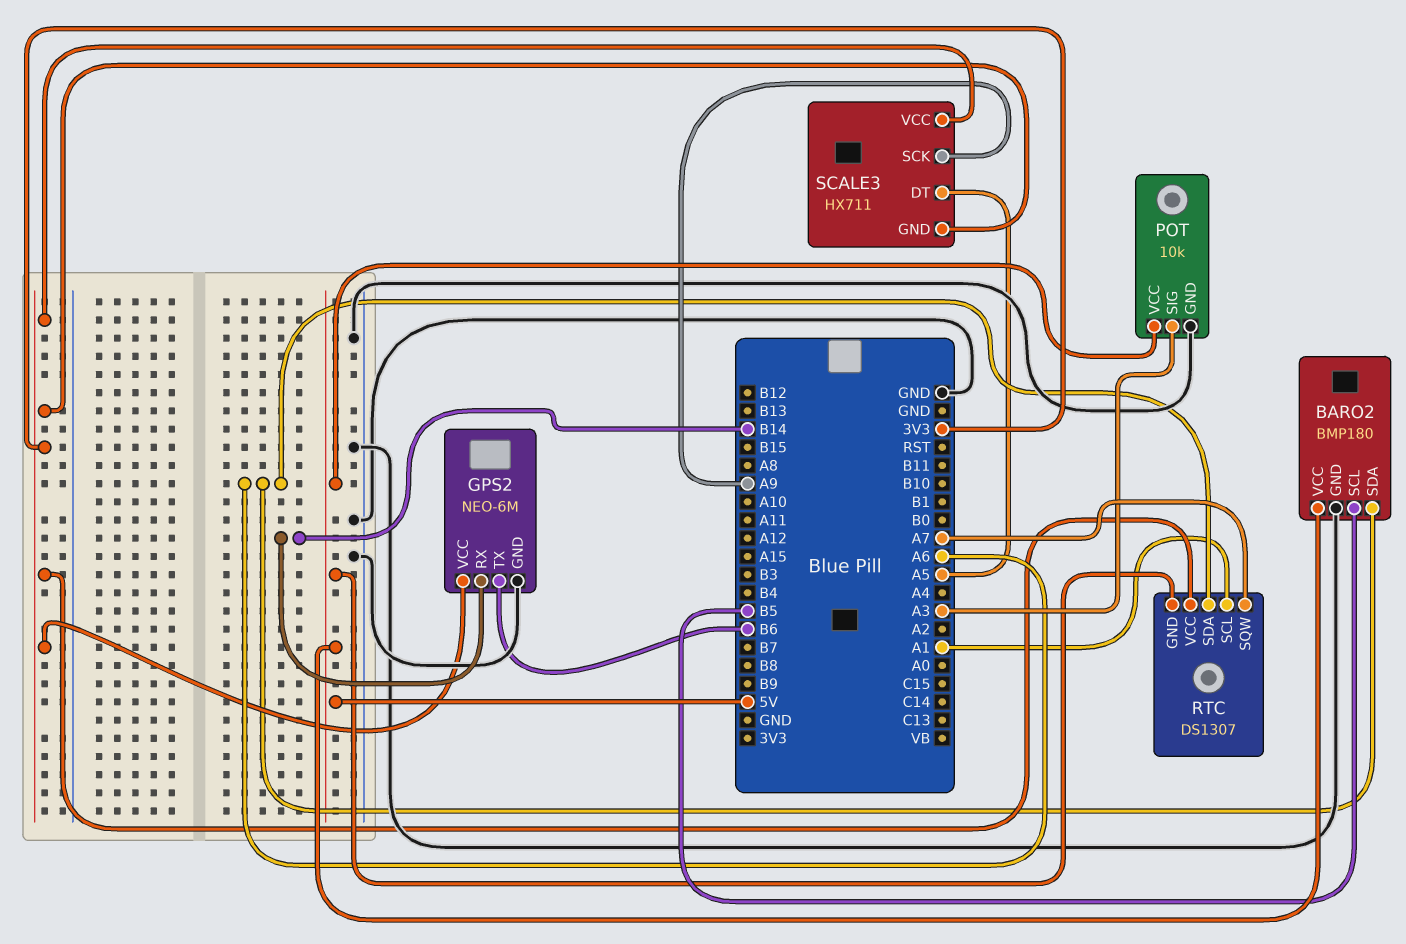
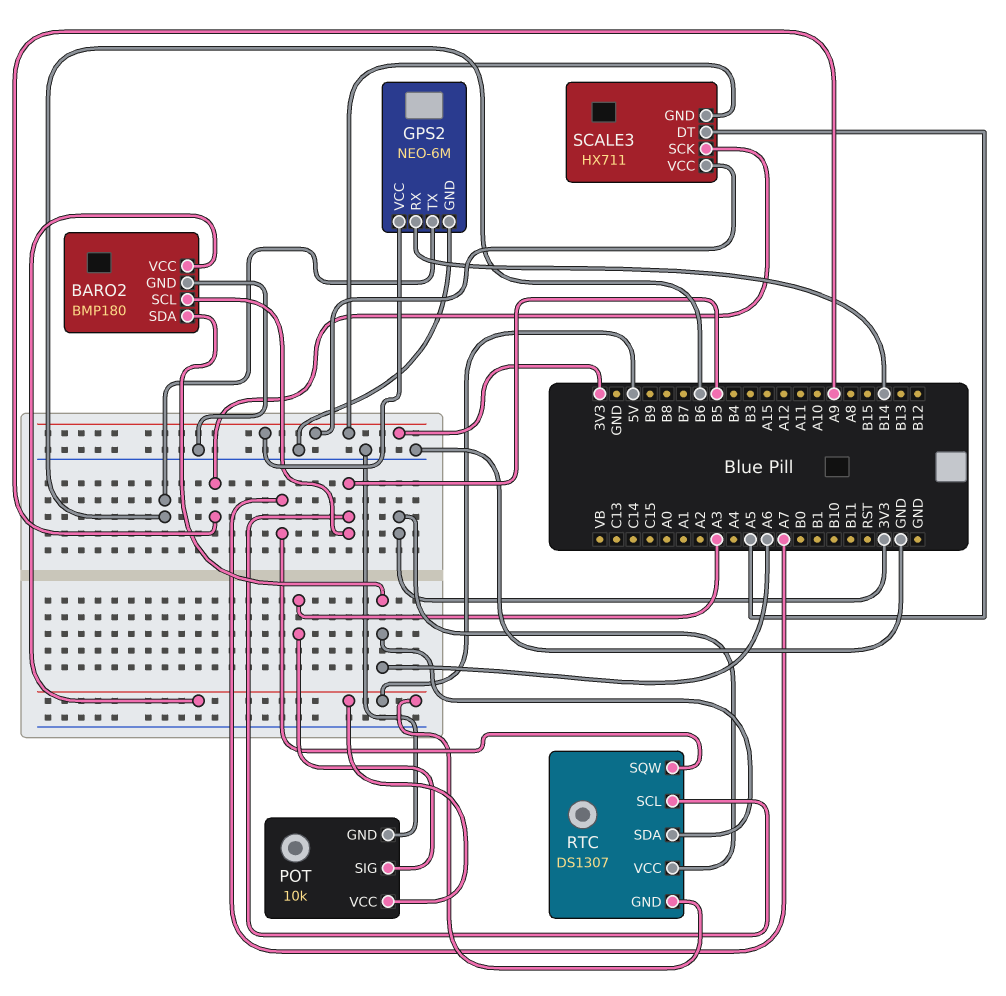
RTC pin SCL: A1 -> B5

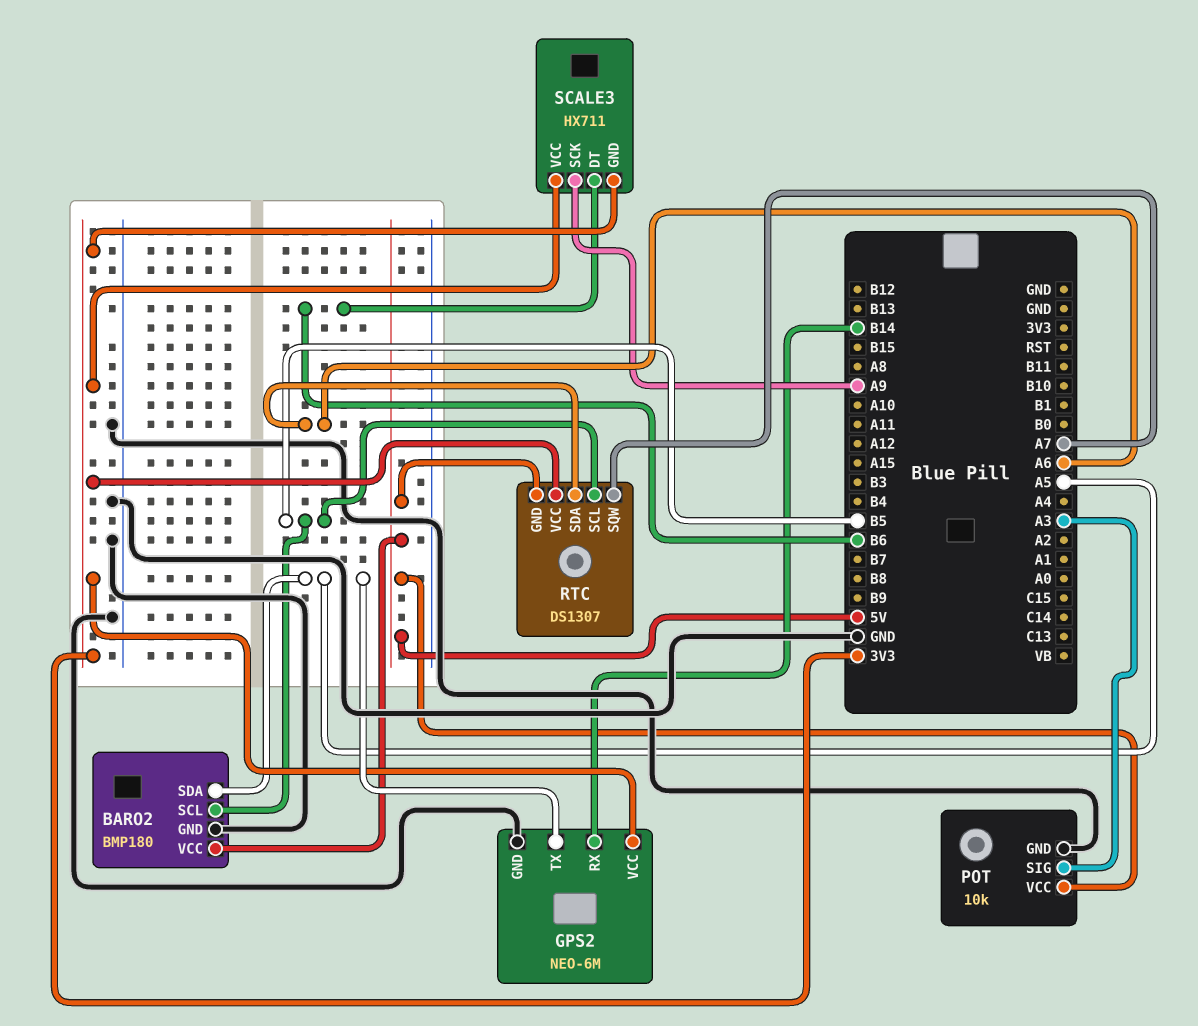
BARO2 pin SDA: A6 -> A5
GPS2 pin TX: B6 -> A5
SCALE3 pin DT: A5 -> B6

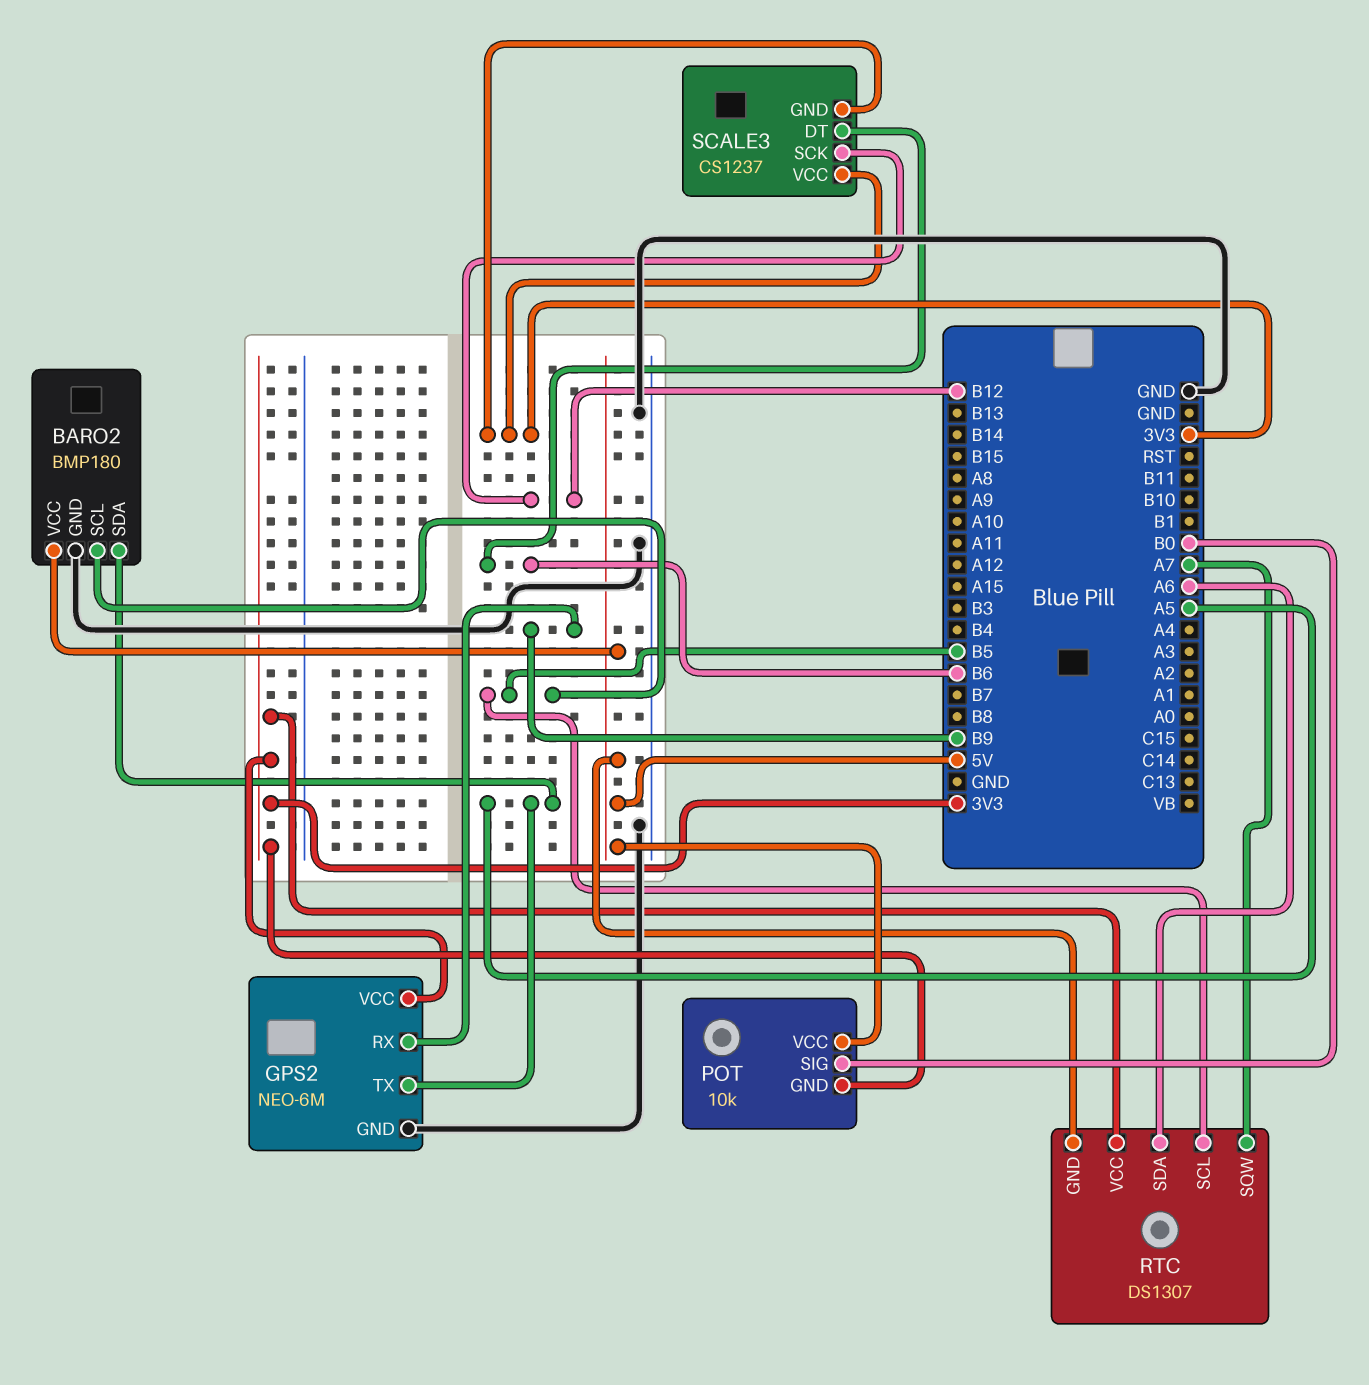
GPS2 pin RX: B14 -> B9
POT pin GND: GND -> 3V3
POT pin SIG: A3 -> B0
SCALE3: HX711 -> CS1237
SCALE3 pin SCK: A9 -> B12

